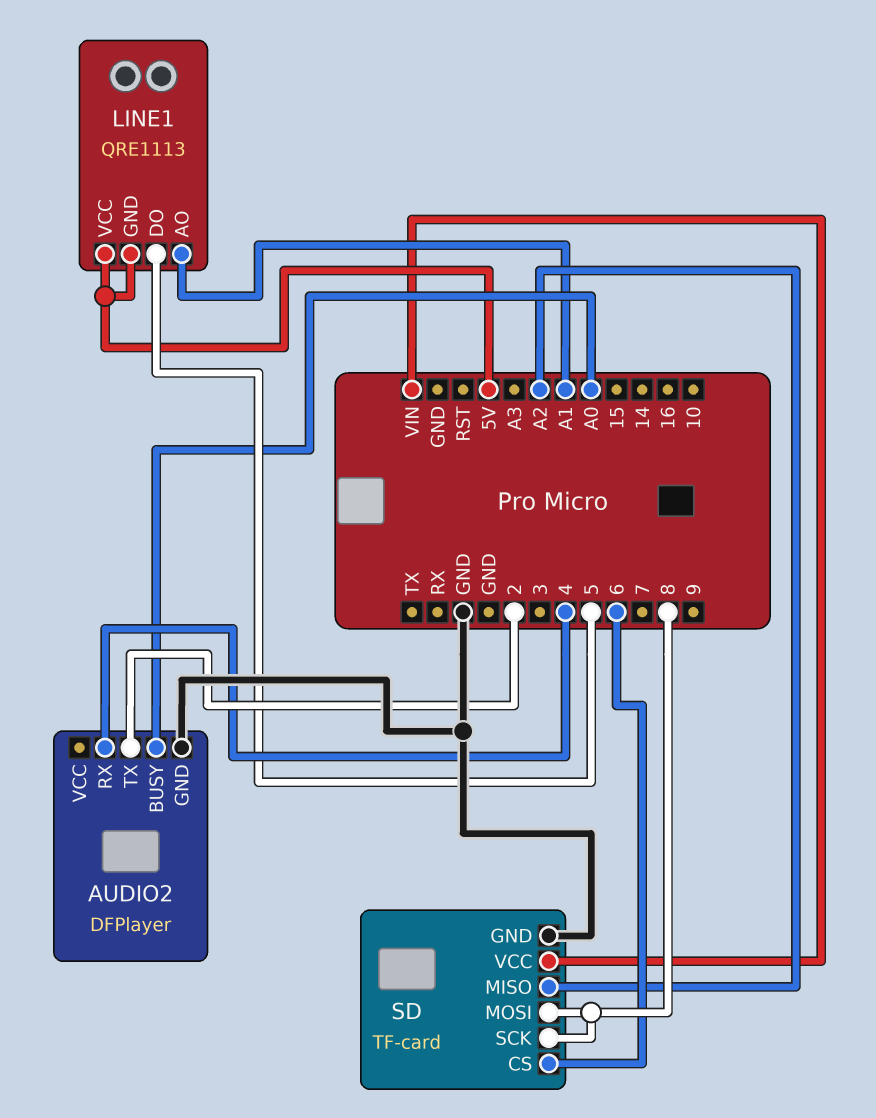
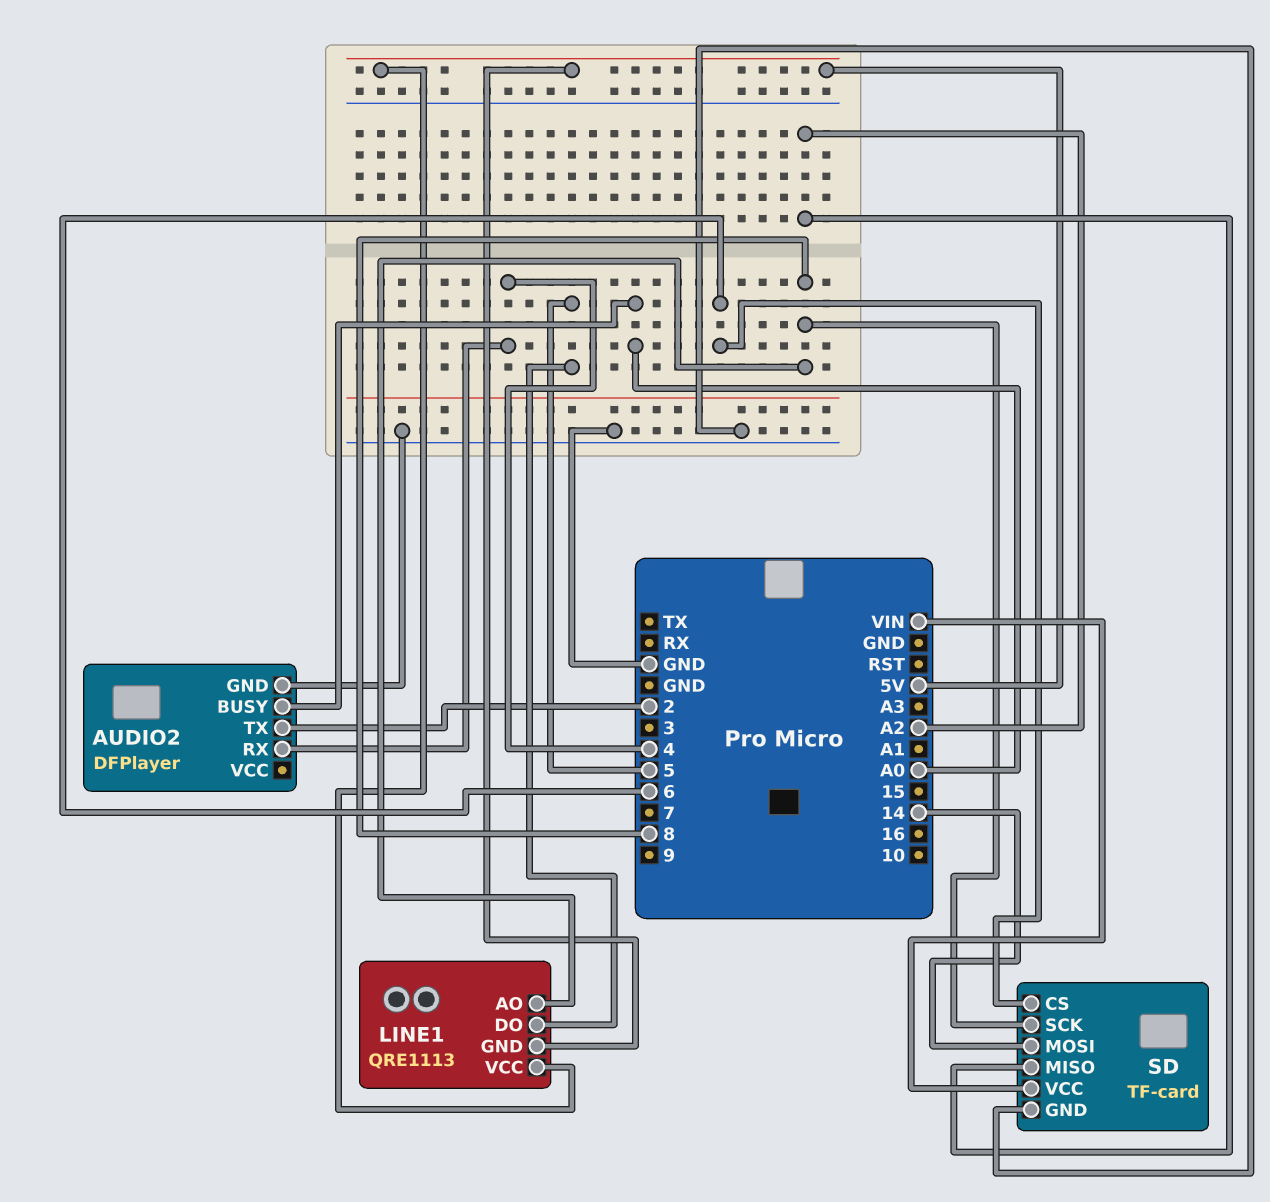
LINE1 pin AO: A1 -> 8
SD pin MOSI: 8 -> 14

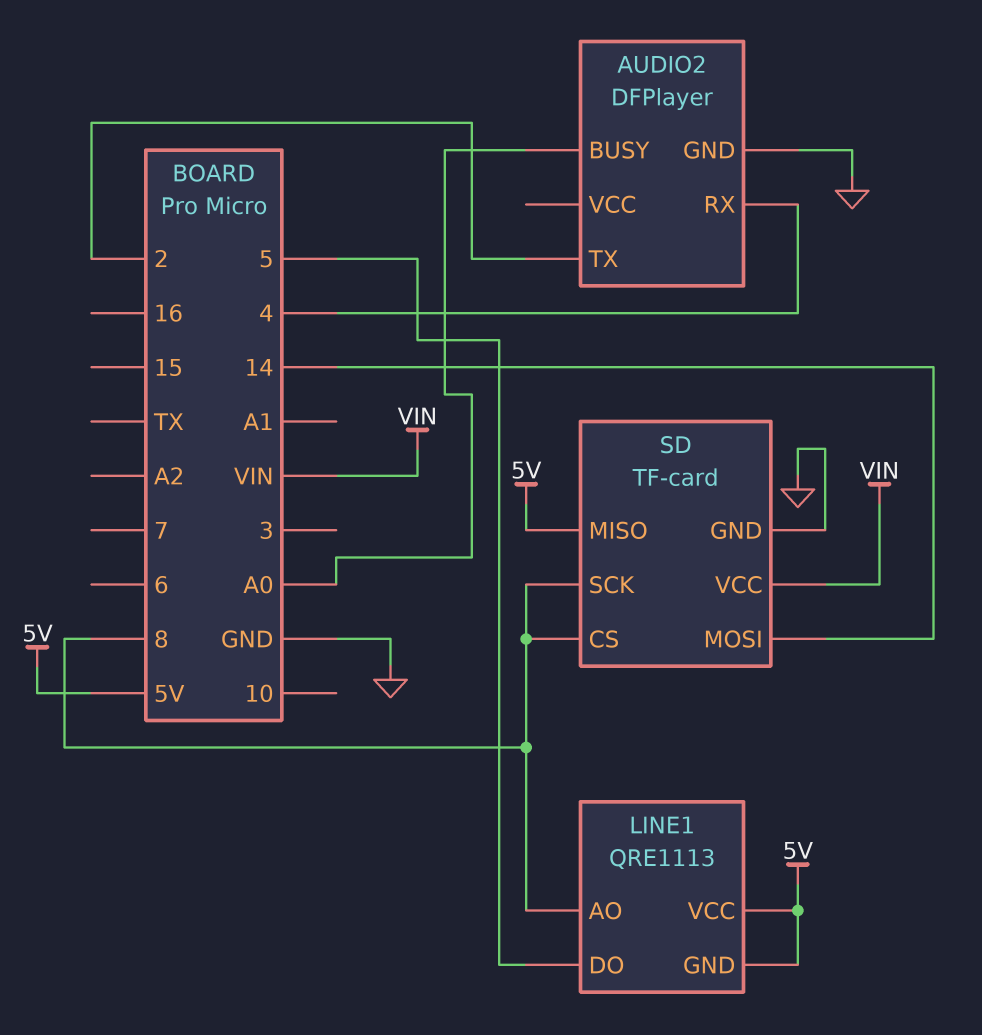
SD pin CS: 6 -> 8
SD pin MISO: A2 -> 5V

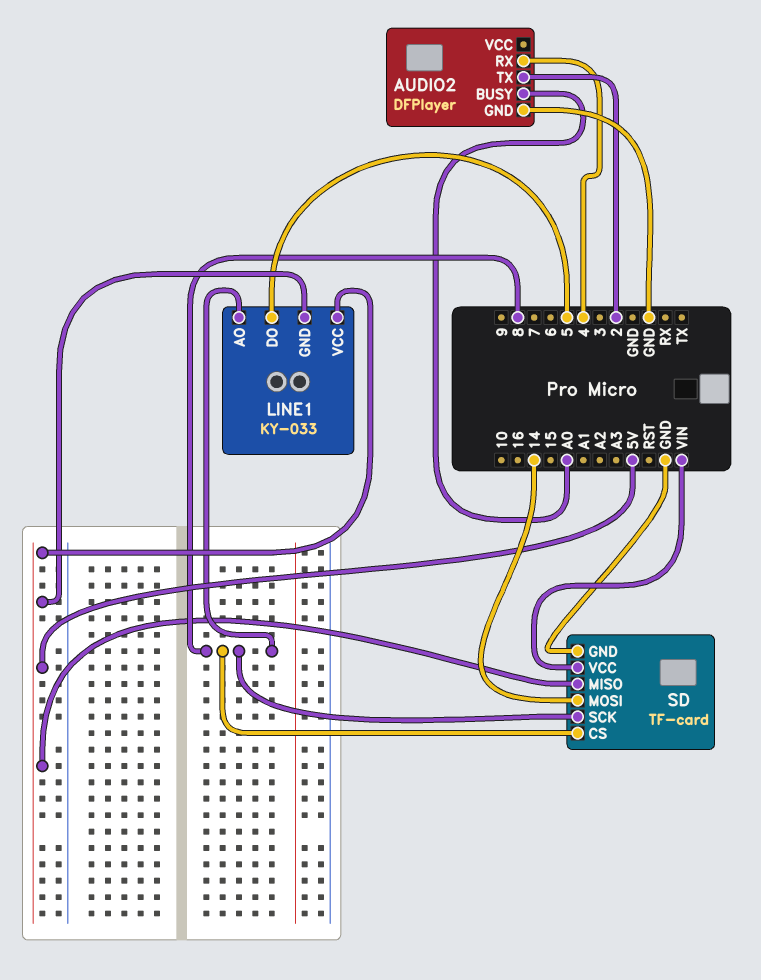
LINE1: QRE1113 -> KY-033

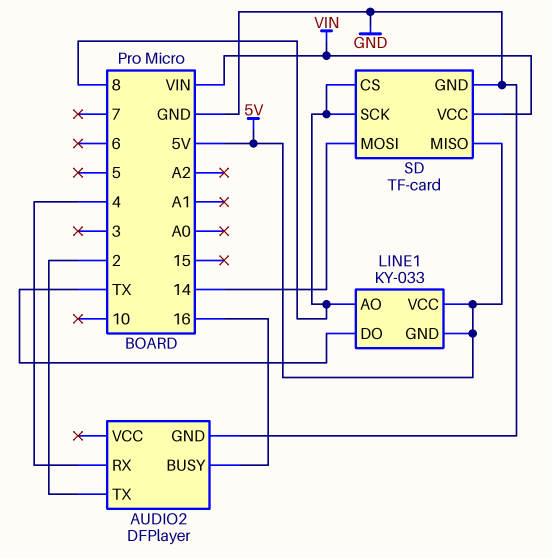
AUDIO2 pin BUSY: A0 -> 16
LINE1 pin DO: 5 -> TX

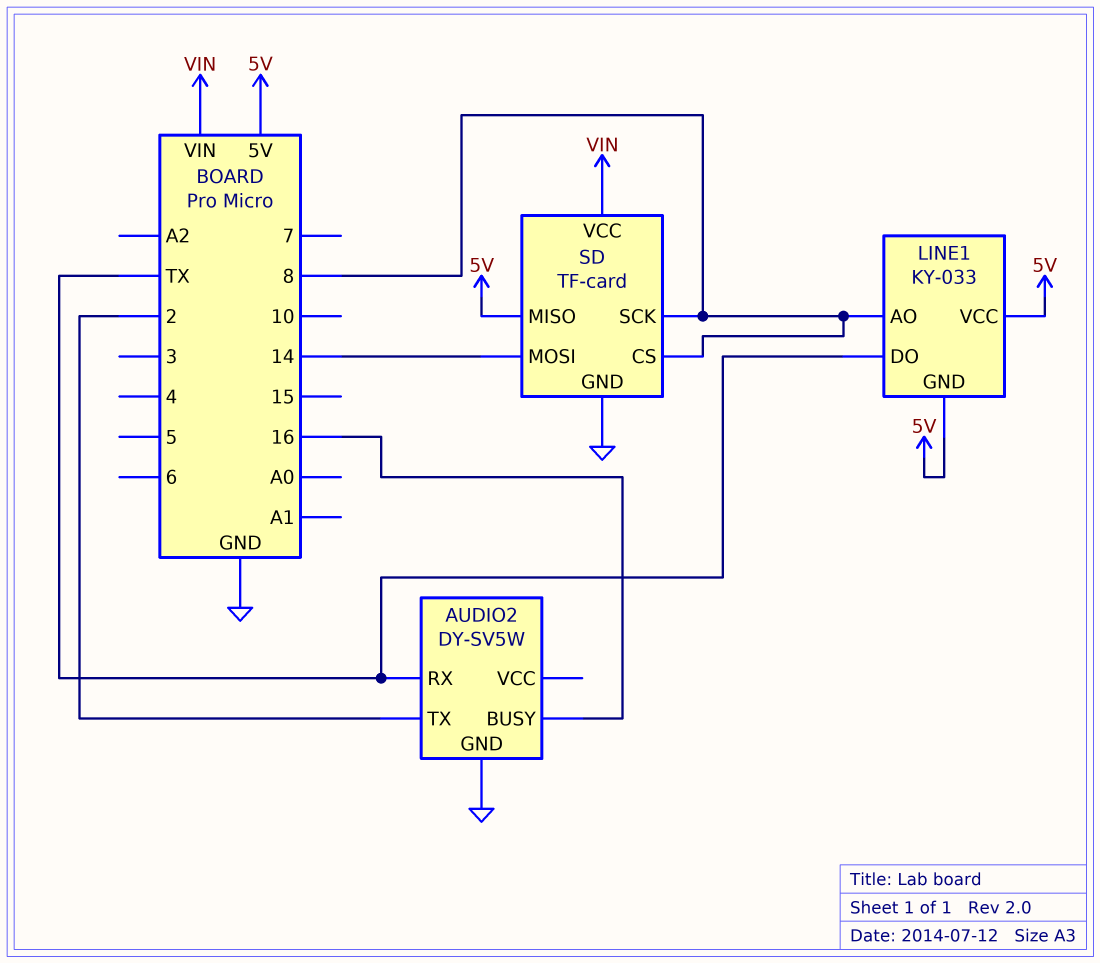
AUDIO2: DFPlayer -> DY-SV5W
AUDIO2 pin RX: 4 -> TX

